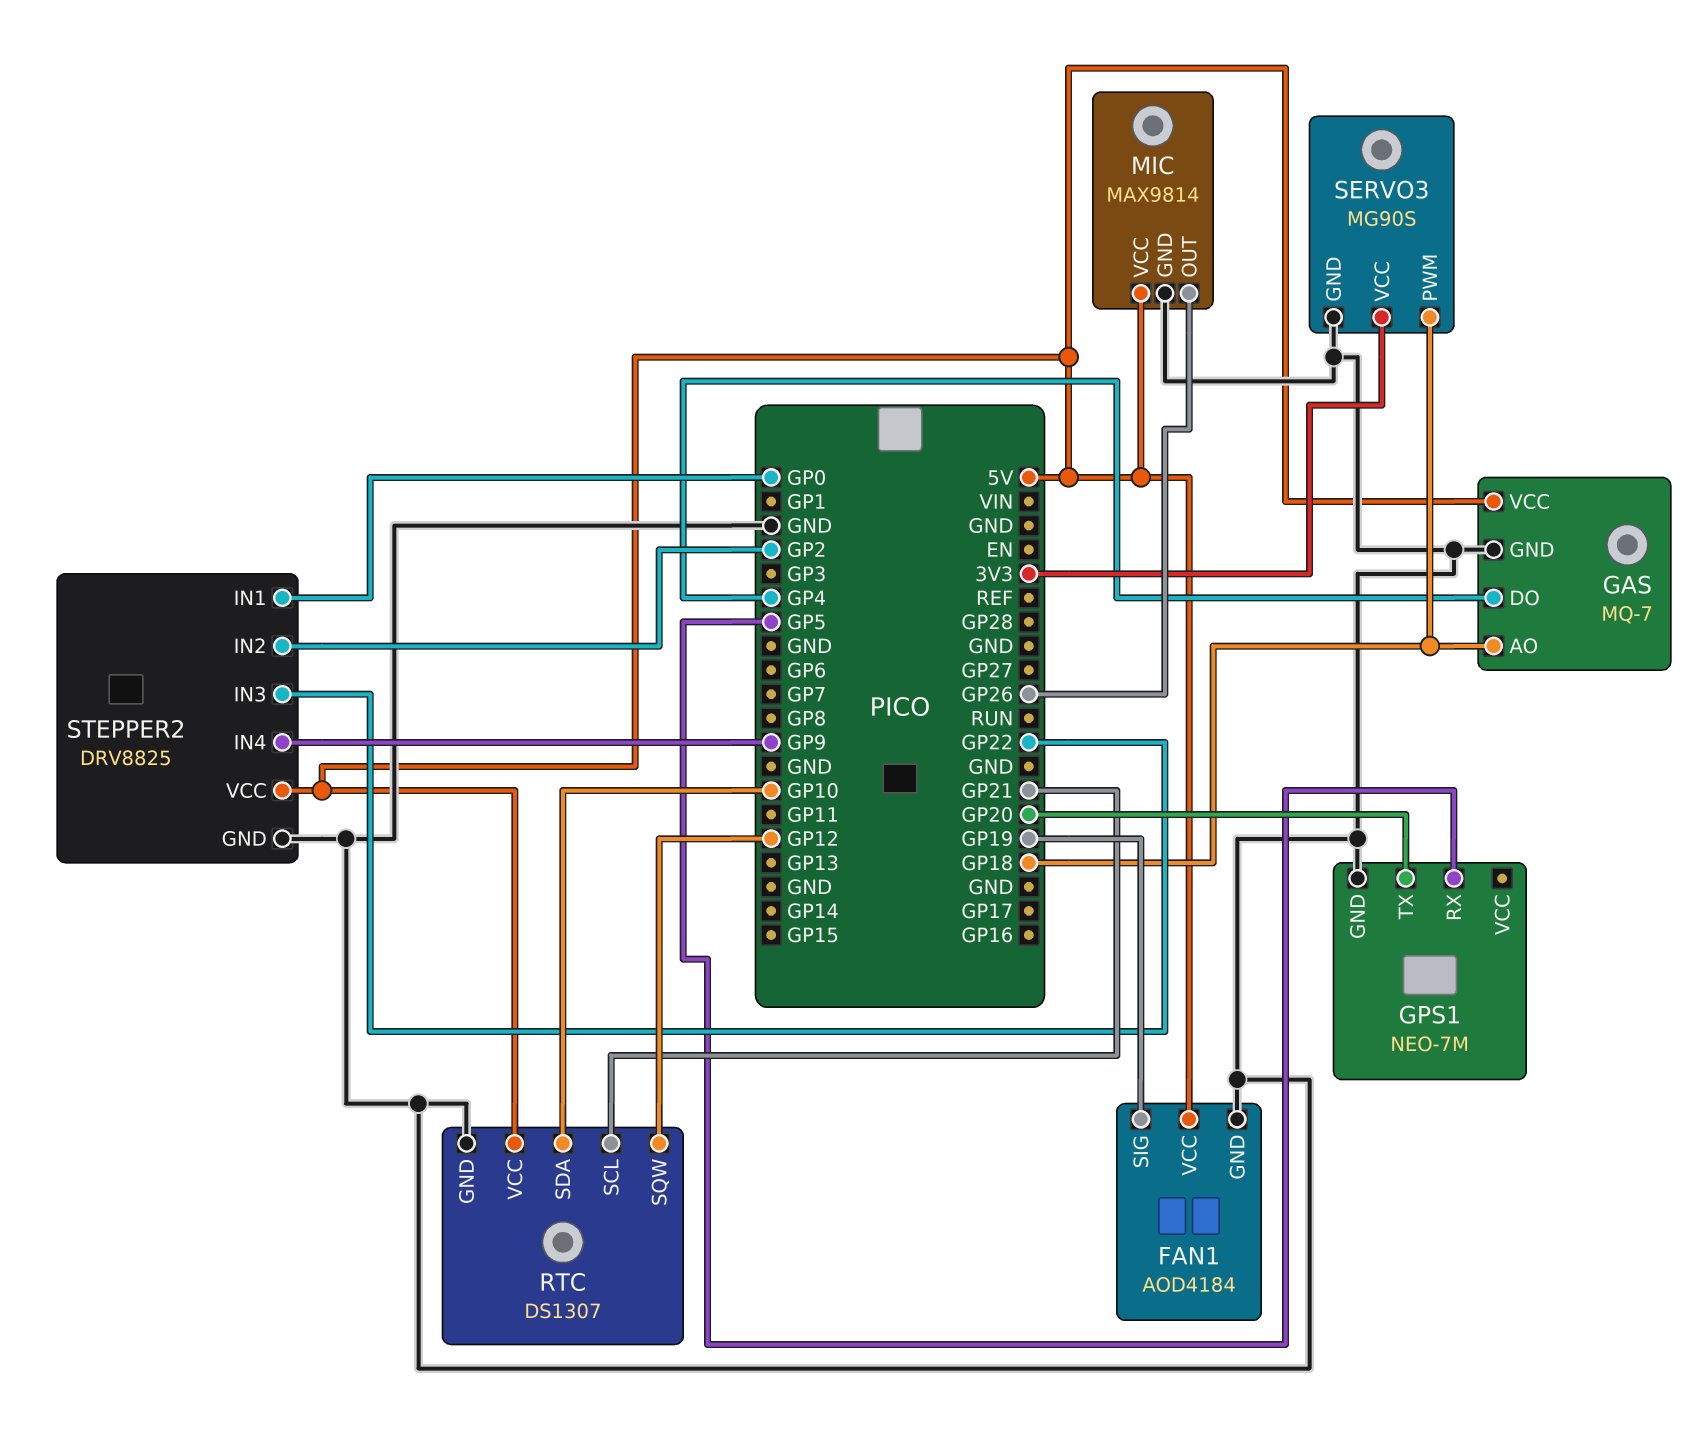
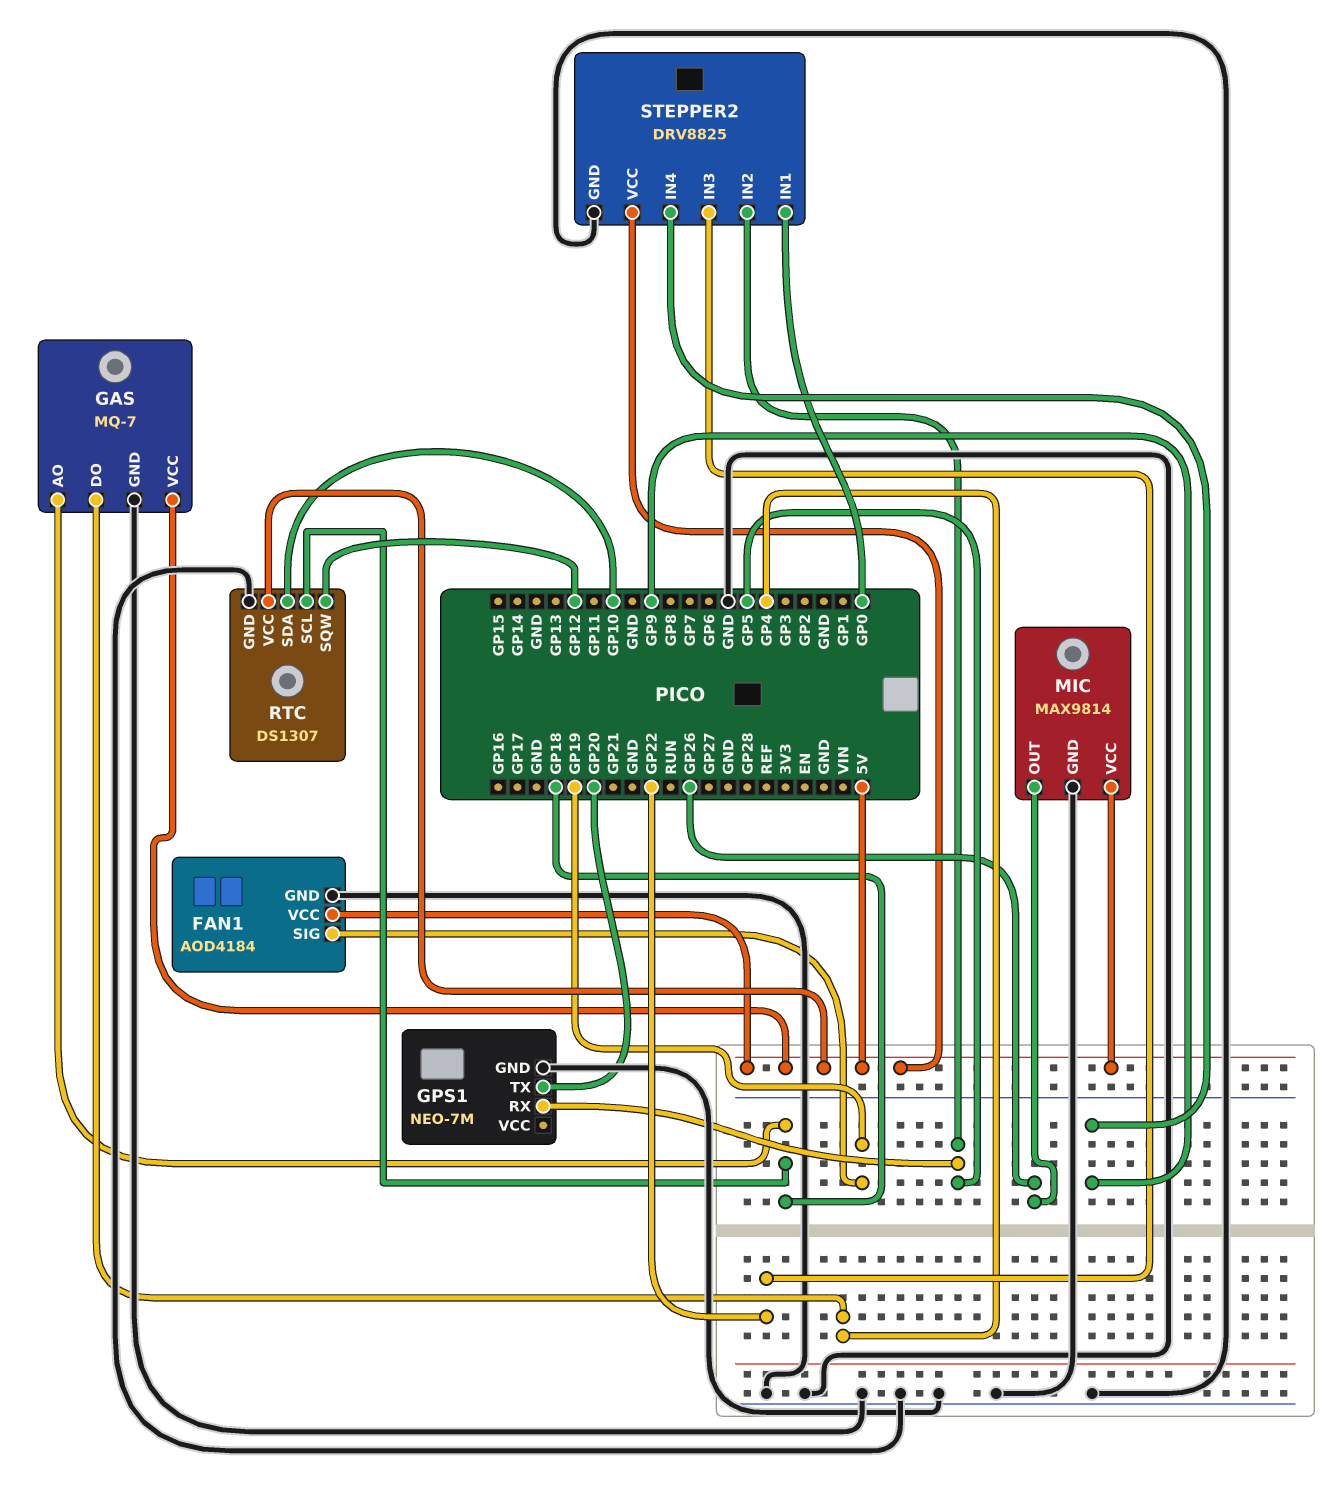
RTC pin SCL: GP21 -> GP18
SERVO3: MG90S -> none
SERVO3 pin GND: GND -> none
SERVO3 pin PWM: GP18 -> none
SERVO3 pin VCC: 3V3 -> none
STEPPER2 pin IN2: GP2 -> GP5

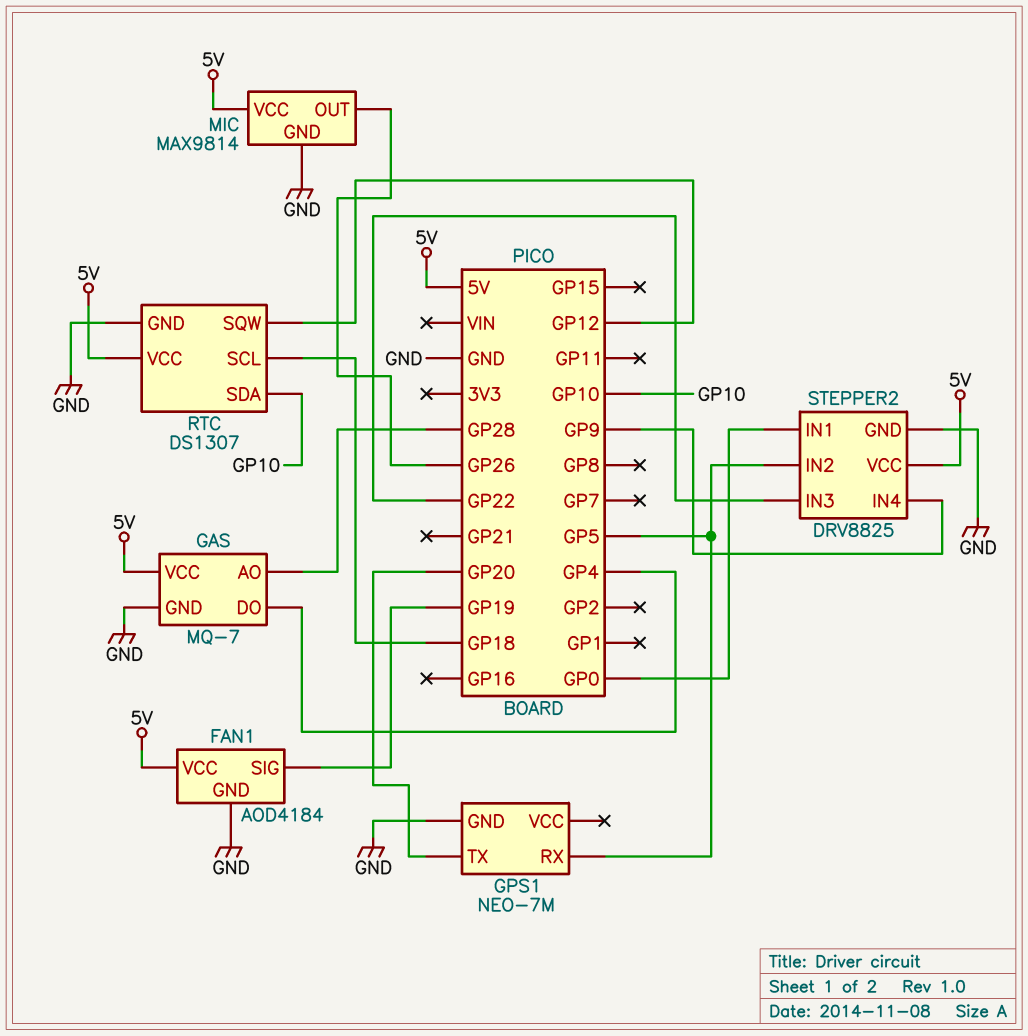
GAS pin AO: GP18 -> GP28

